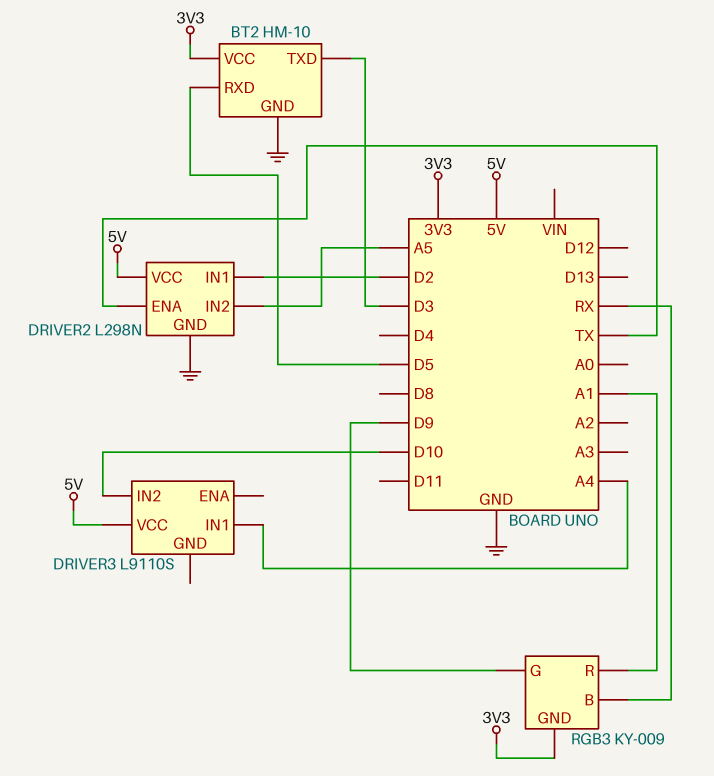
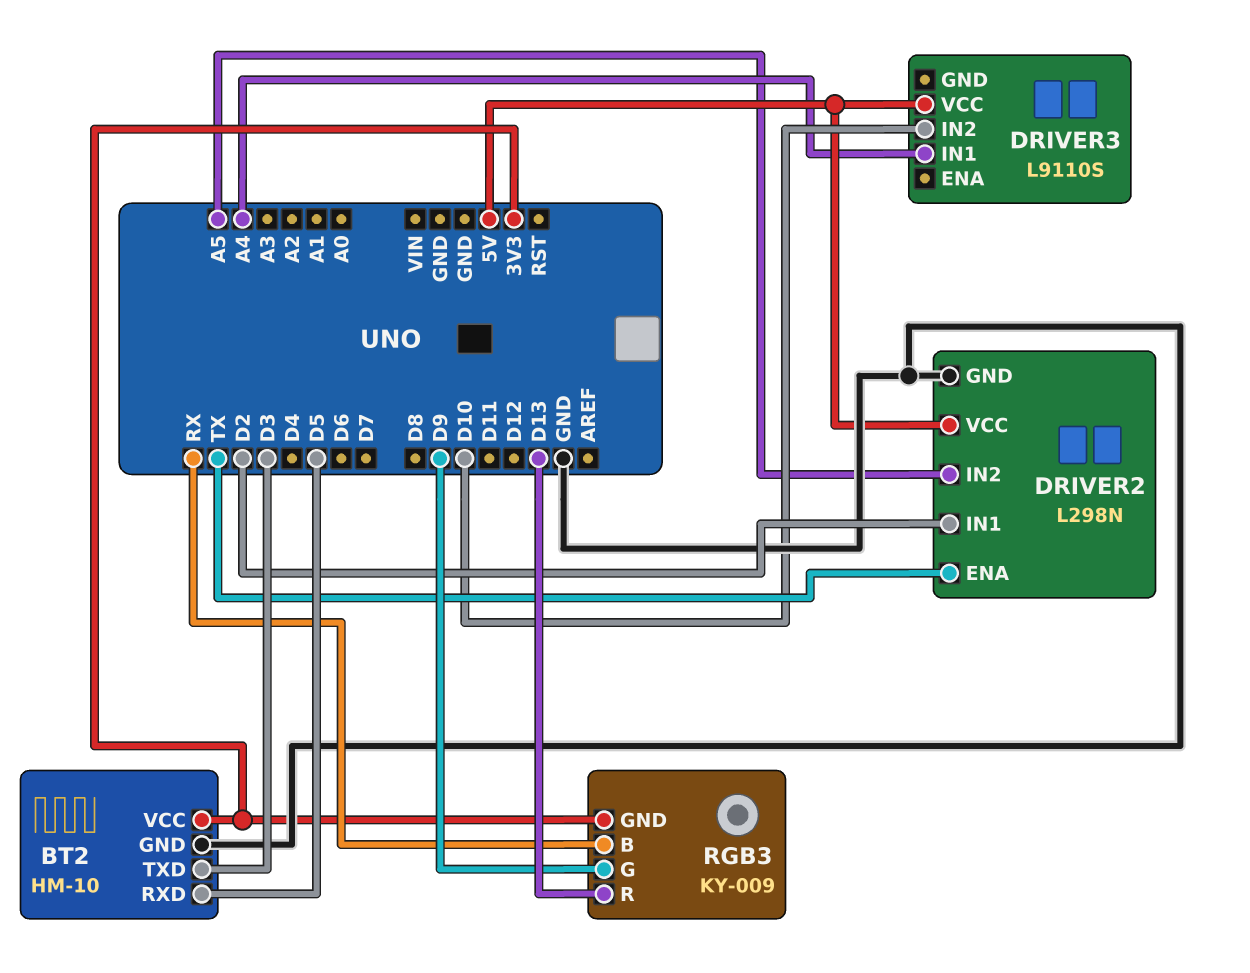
RGB3 pin R: A1 -> D13

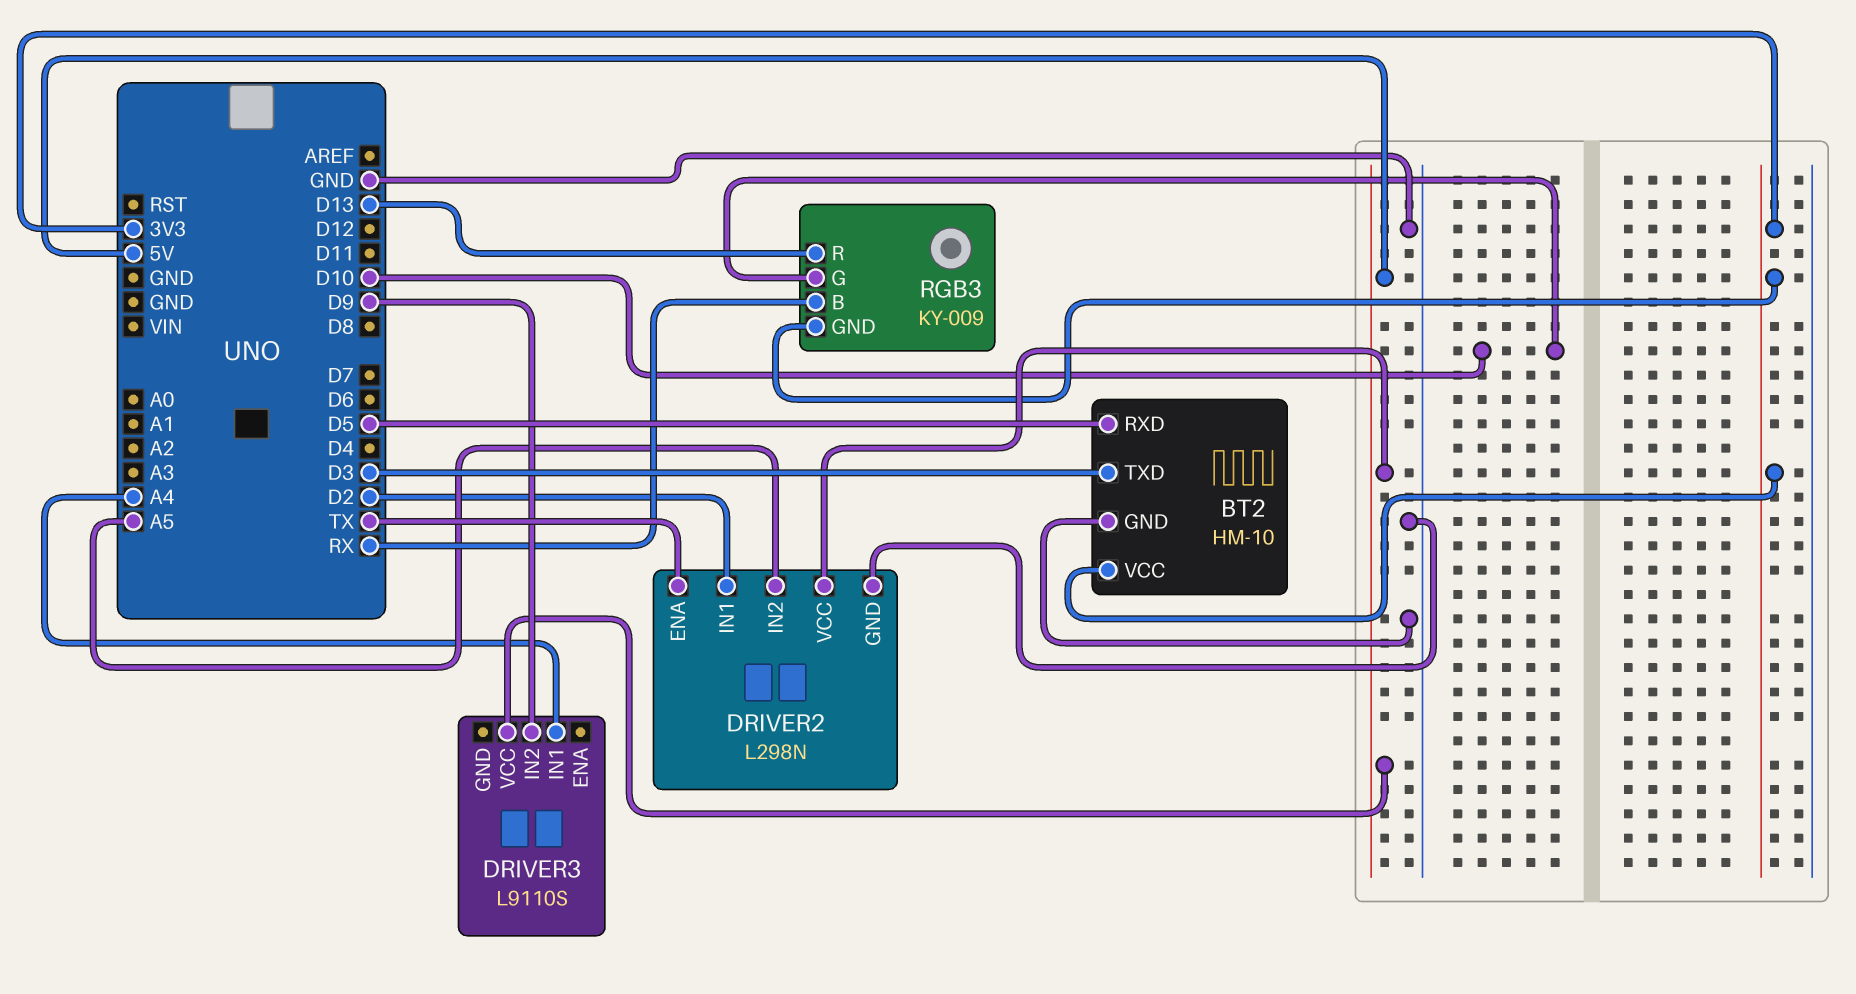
DRIVER3 pin IN2: D10 -> D9
RGB3 pin G: D9 -> D10

